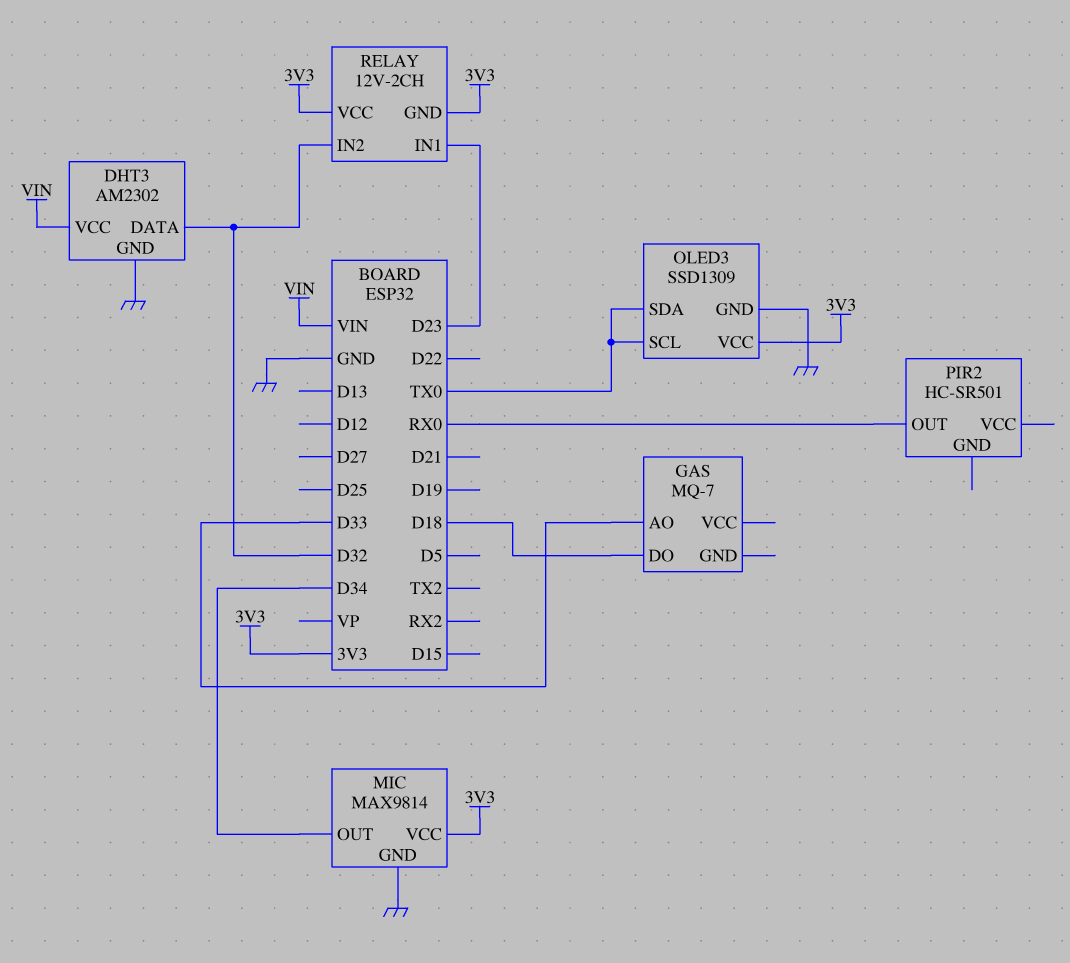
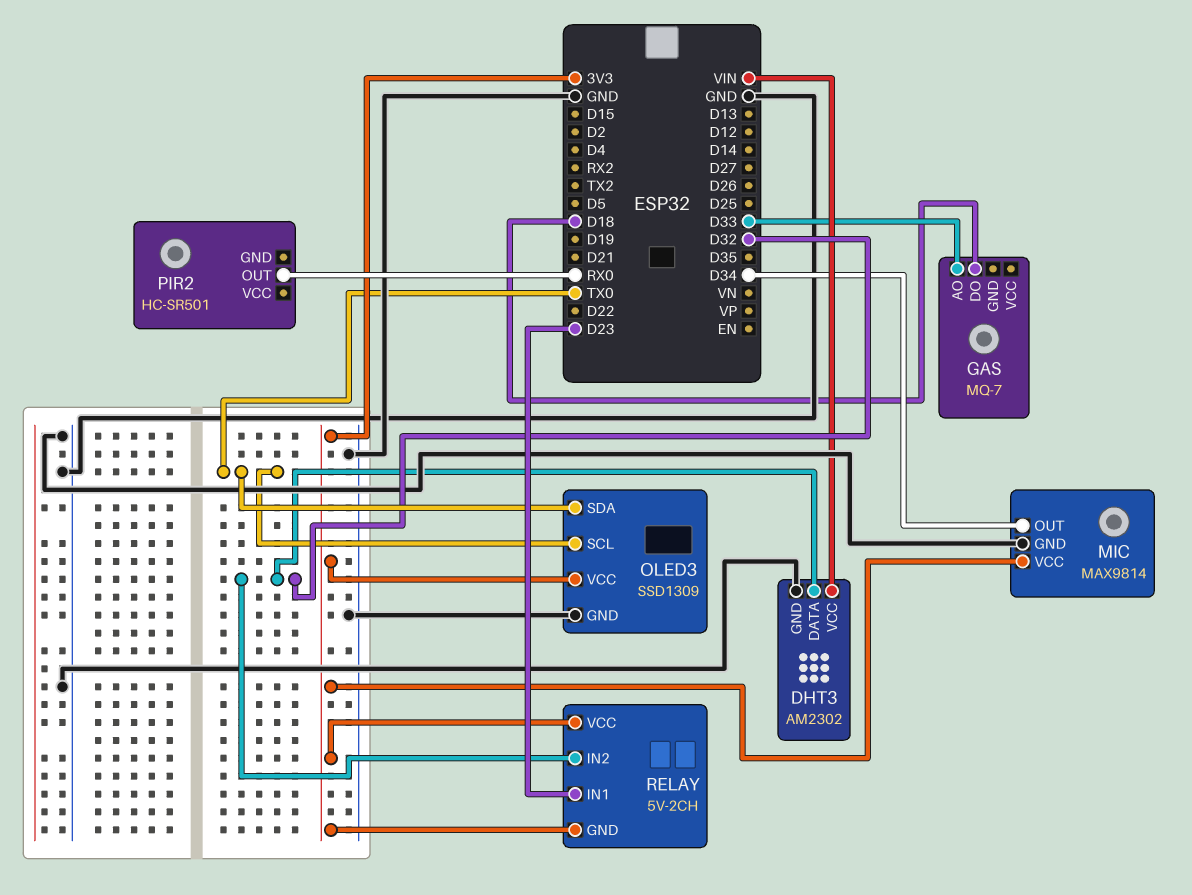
RELAY: 12V-2CH -> 5V-2CH

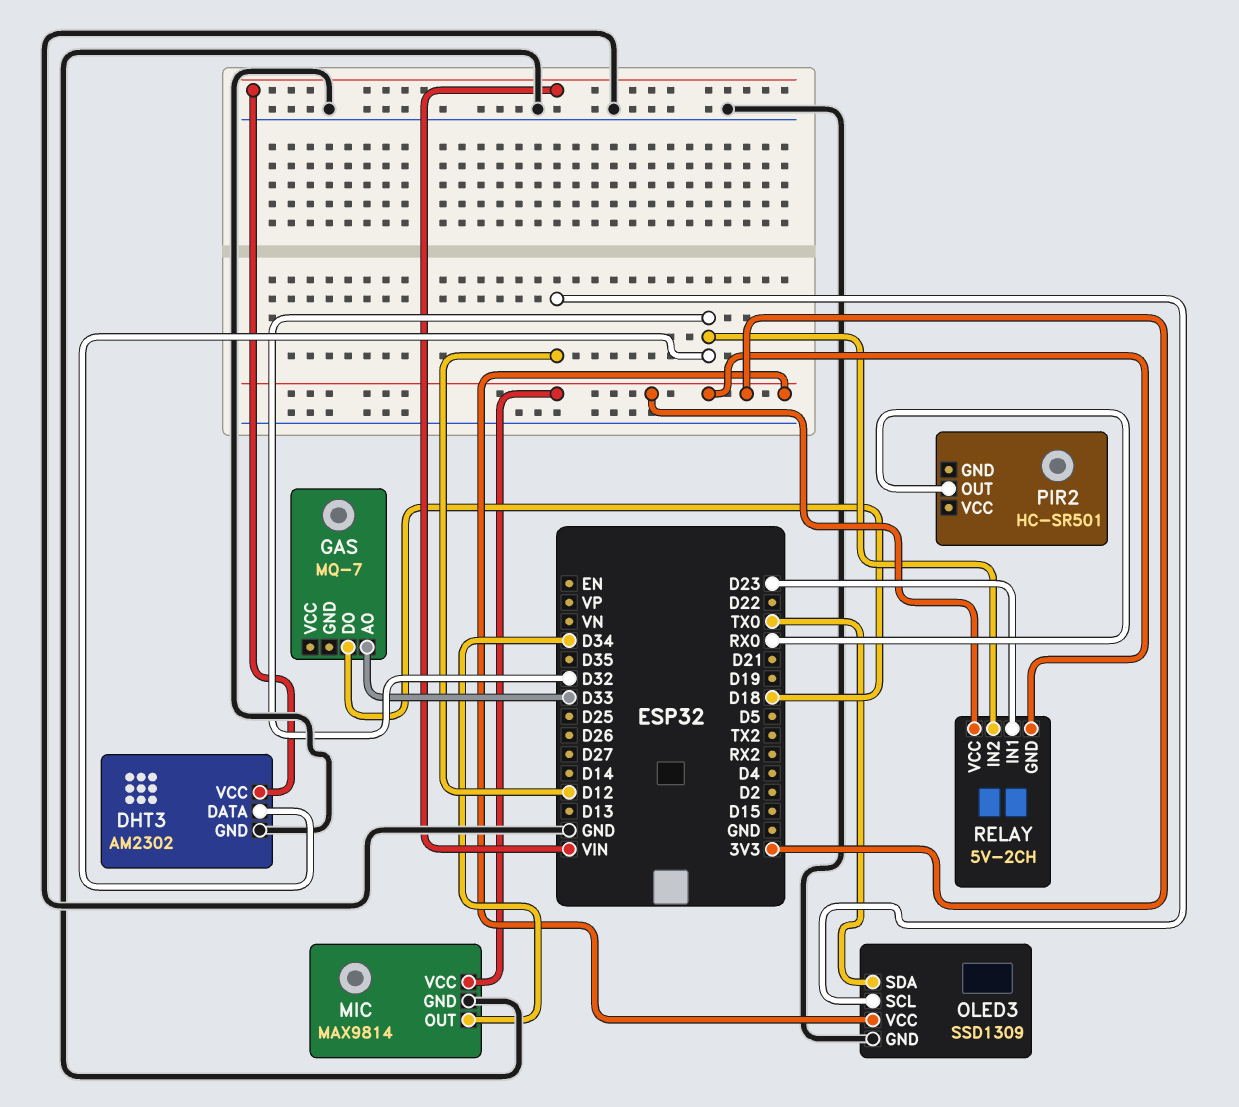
OLED3 pin SCL: TX0 -> D12

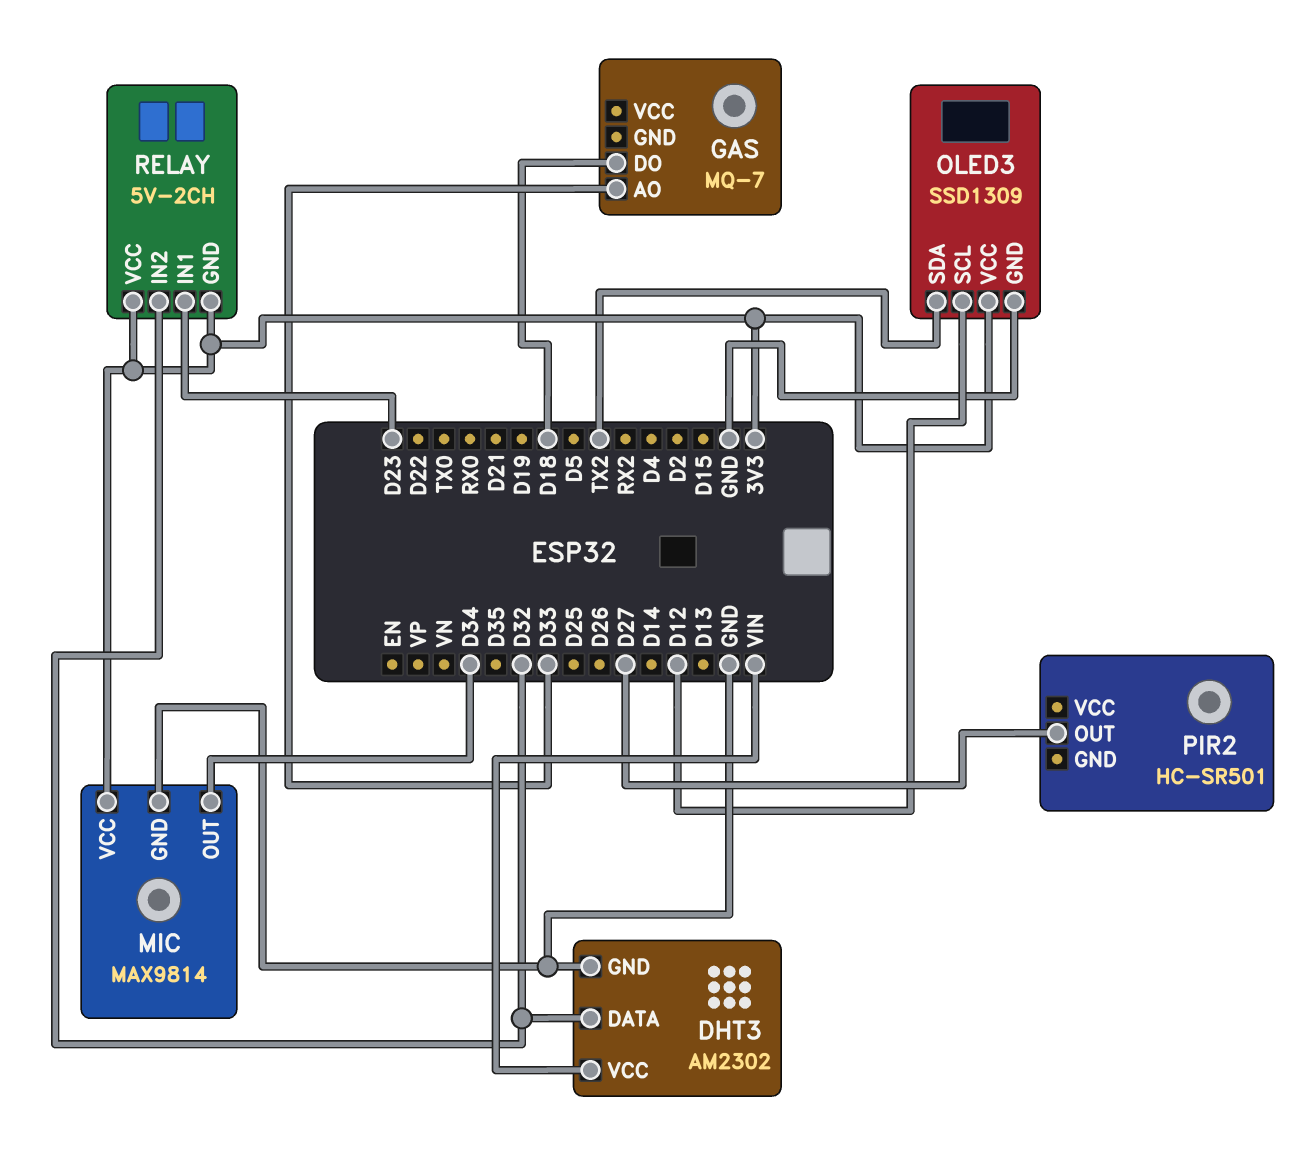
OLED3 pin SDA: TX0 -> TX2
PIR2 pin OUT: RX0 -> D27

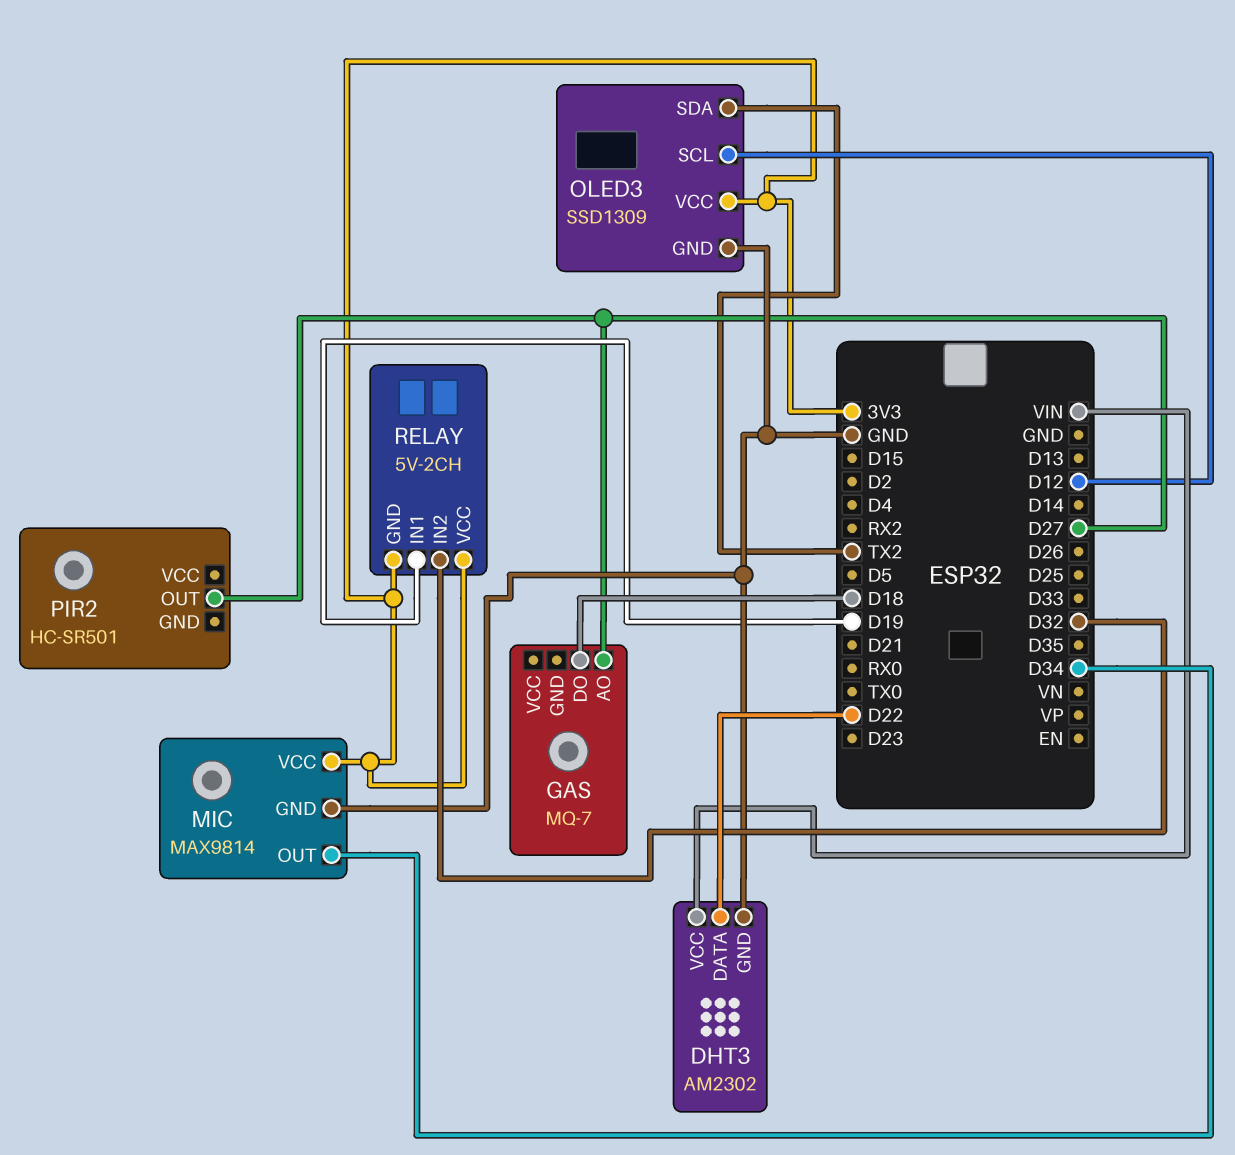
DHT3 pin DATA: D32 -> D22
GAS pin AO: D33 -> D27
RELAY pin IN1: D23 -> D19

